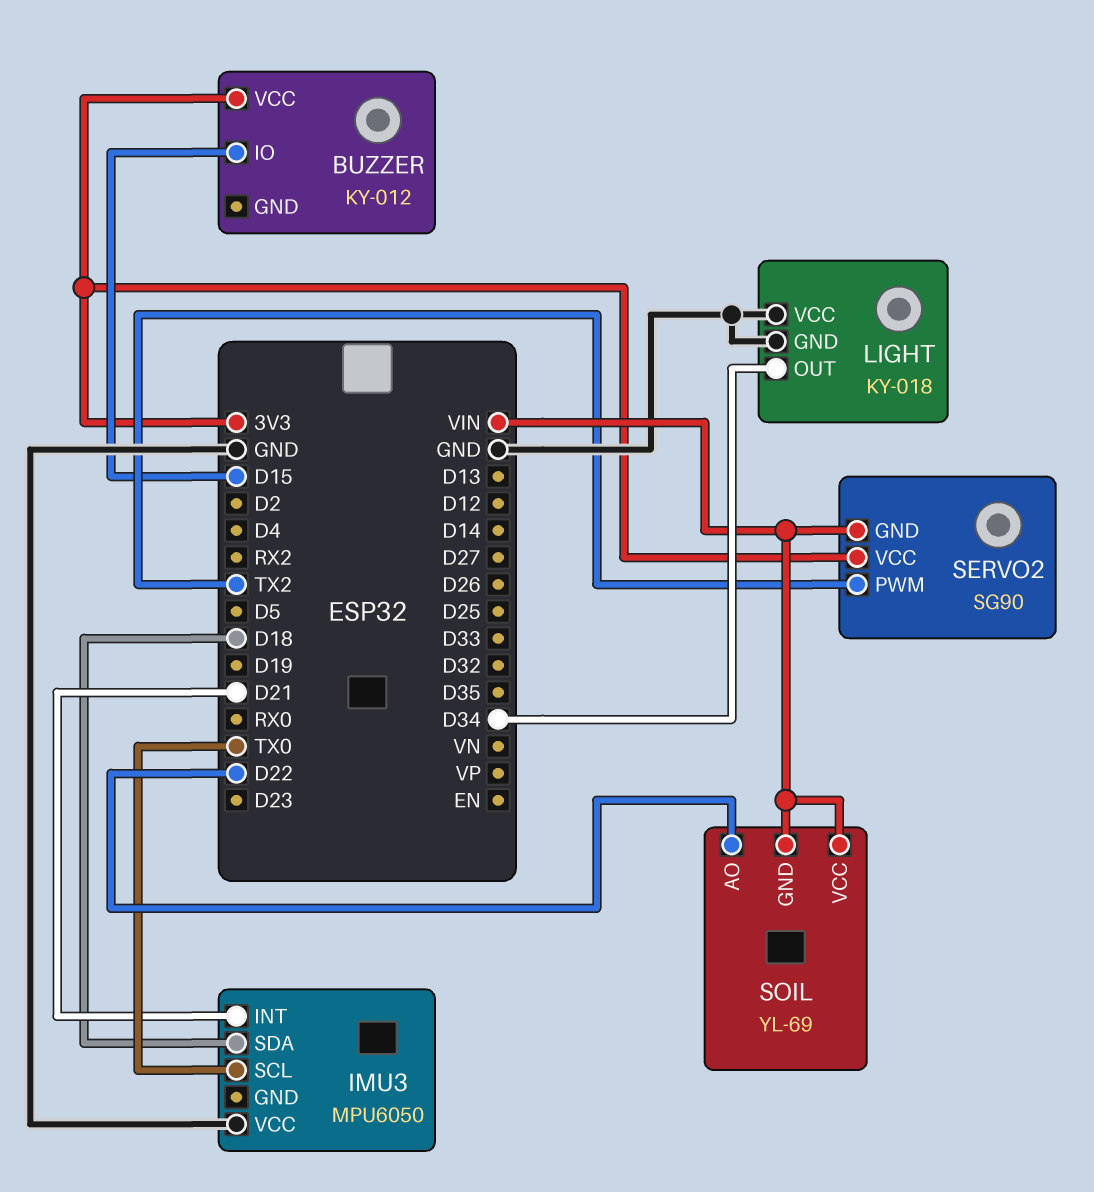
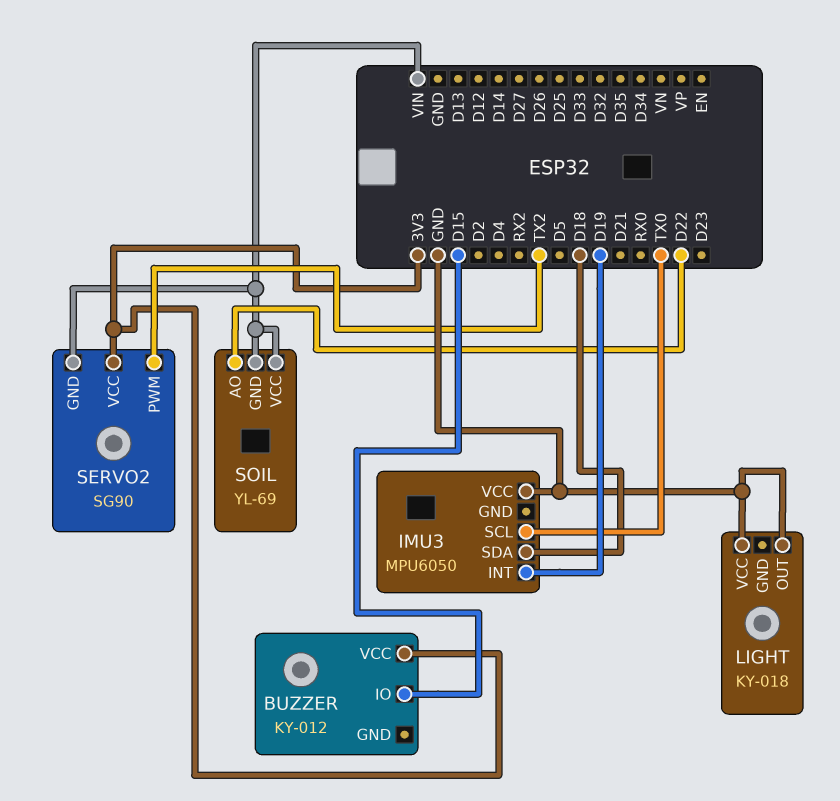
IMU3 pin INT: D21 -> D19
LIGHT pin GND: GND -> none
LIGHT pin OUT: D34 -> GND

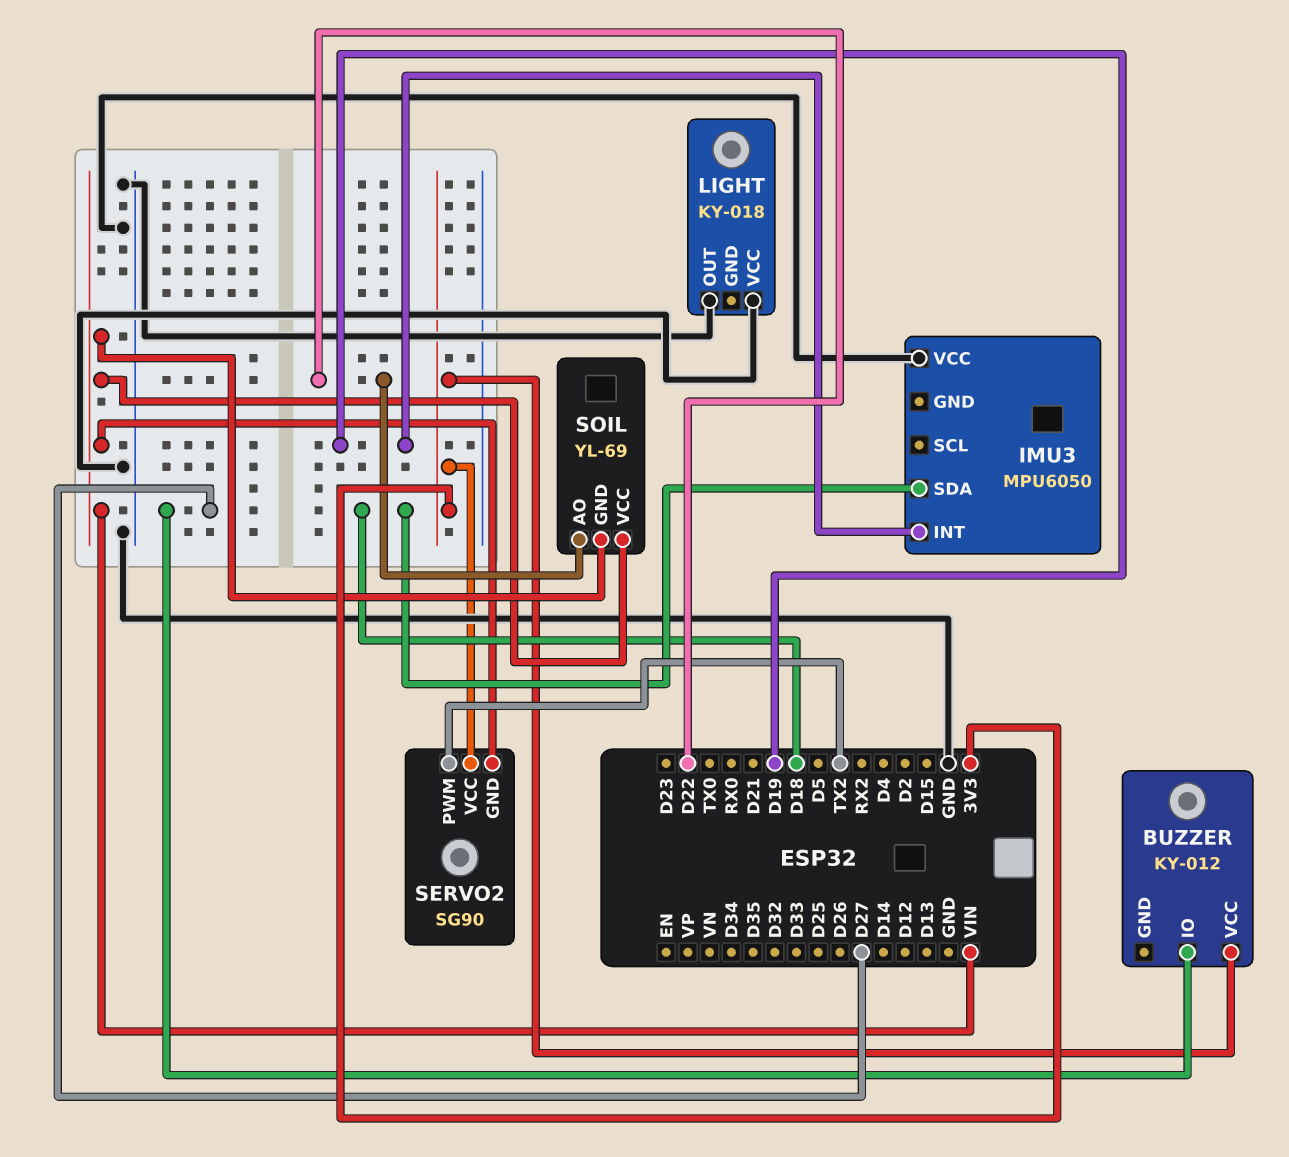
BUZZER pin IO: D15 -> D27
IMU3 pin SCL: TX0 -> none

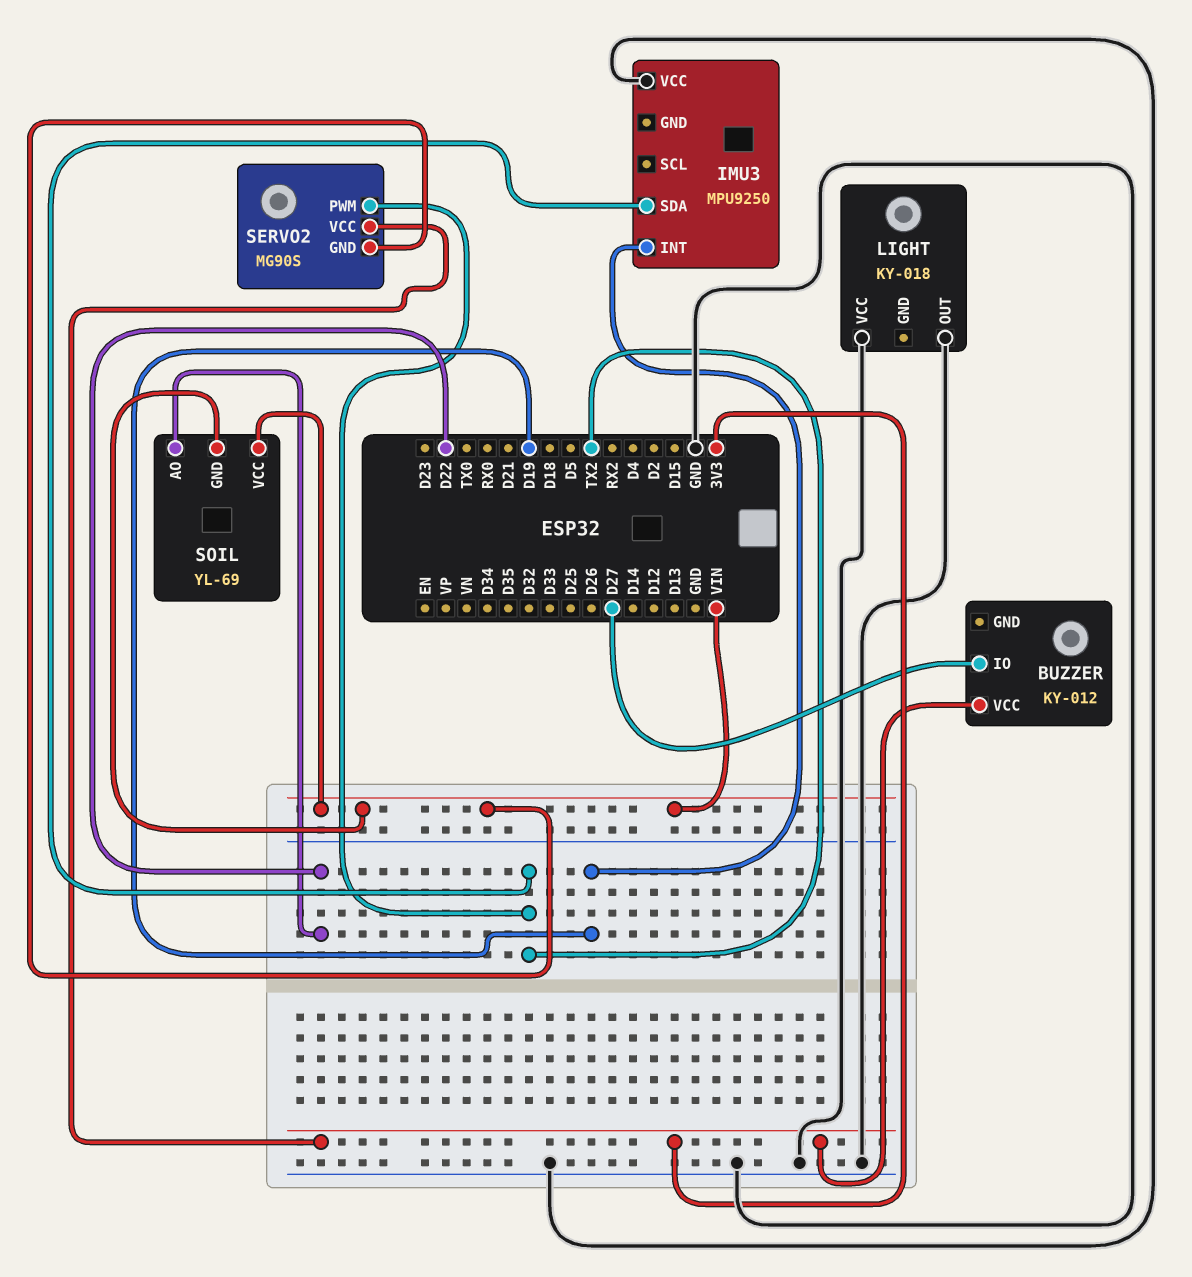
IMU3: MPU6050 -> MPU9250
IMU3 pin SDA: D18 -> TX2
SERVO2: SG90 -> MG90S

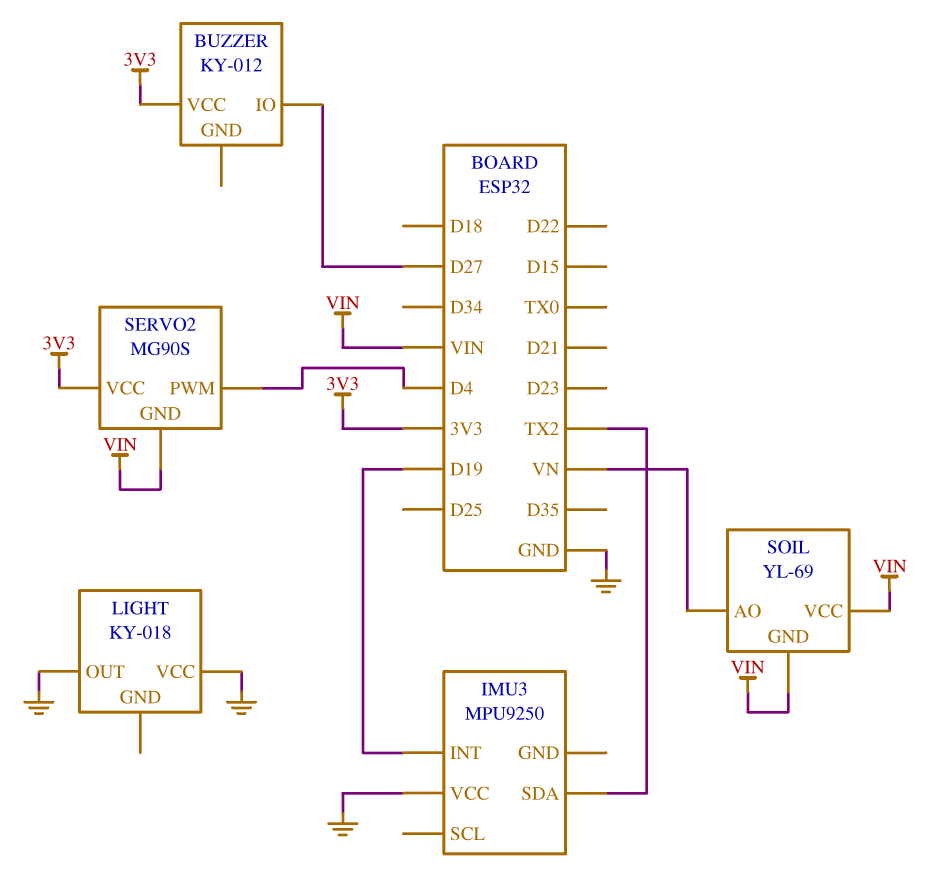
SERVO2 pin PWM: TX2 -> D4
SOIL pin AO: D22 -> VN

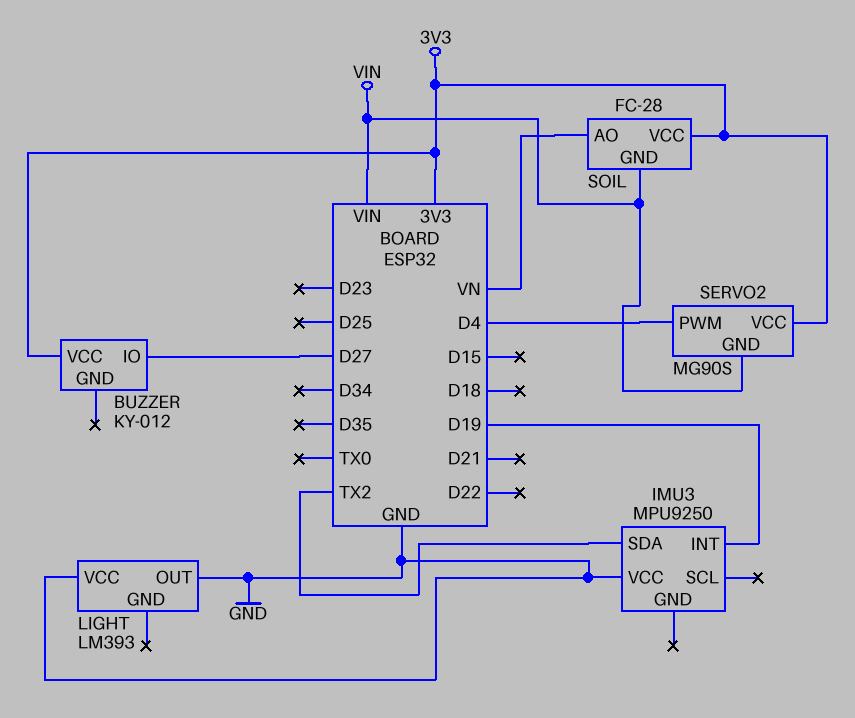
LIGHT: KY-018 -> LM393
SOIL: YL-69 -> FC-28
SOIL pin VCC: VIN -> 3V3

